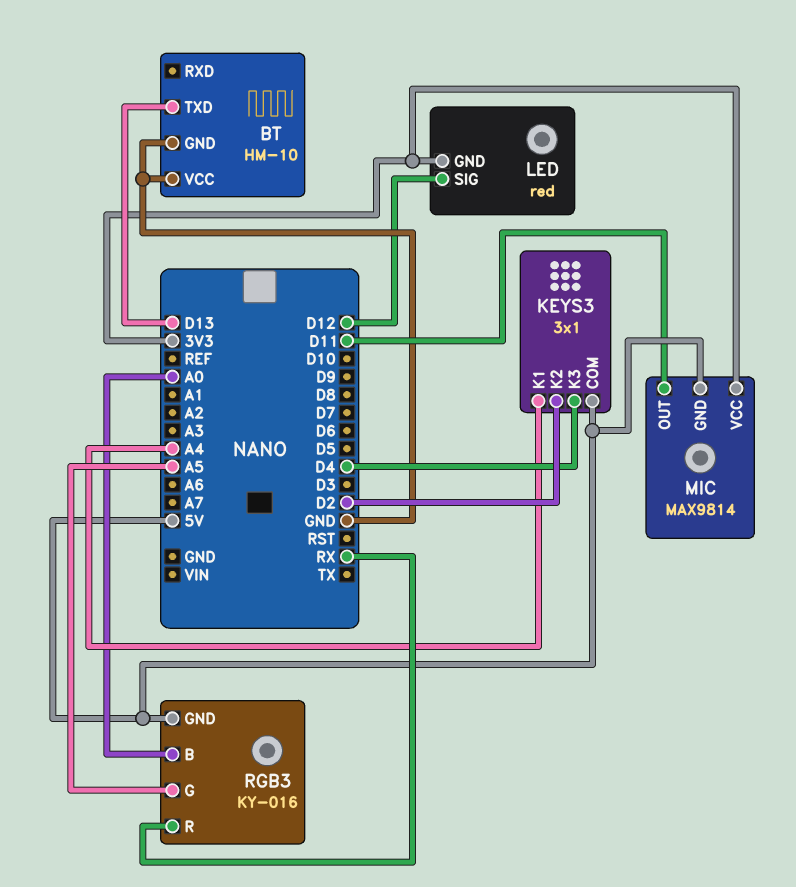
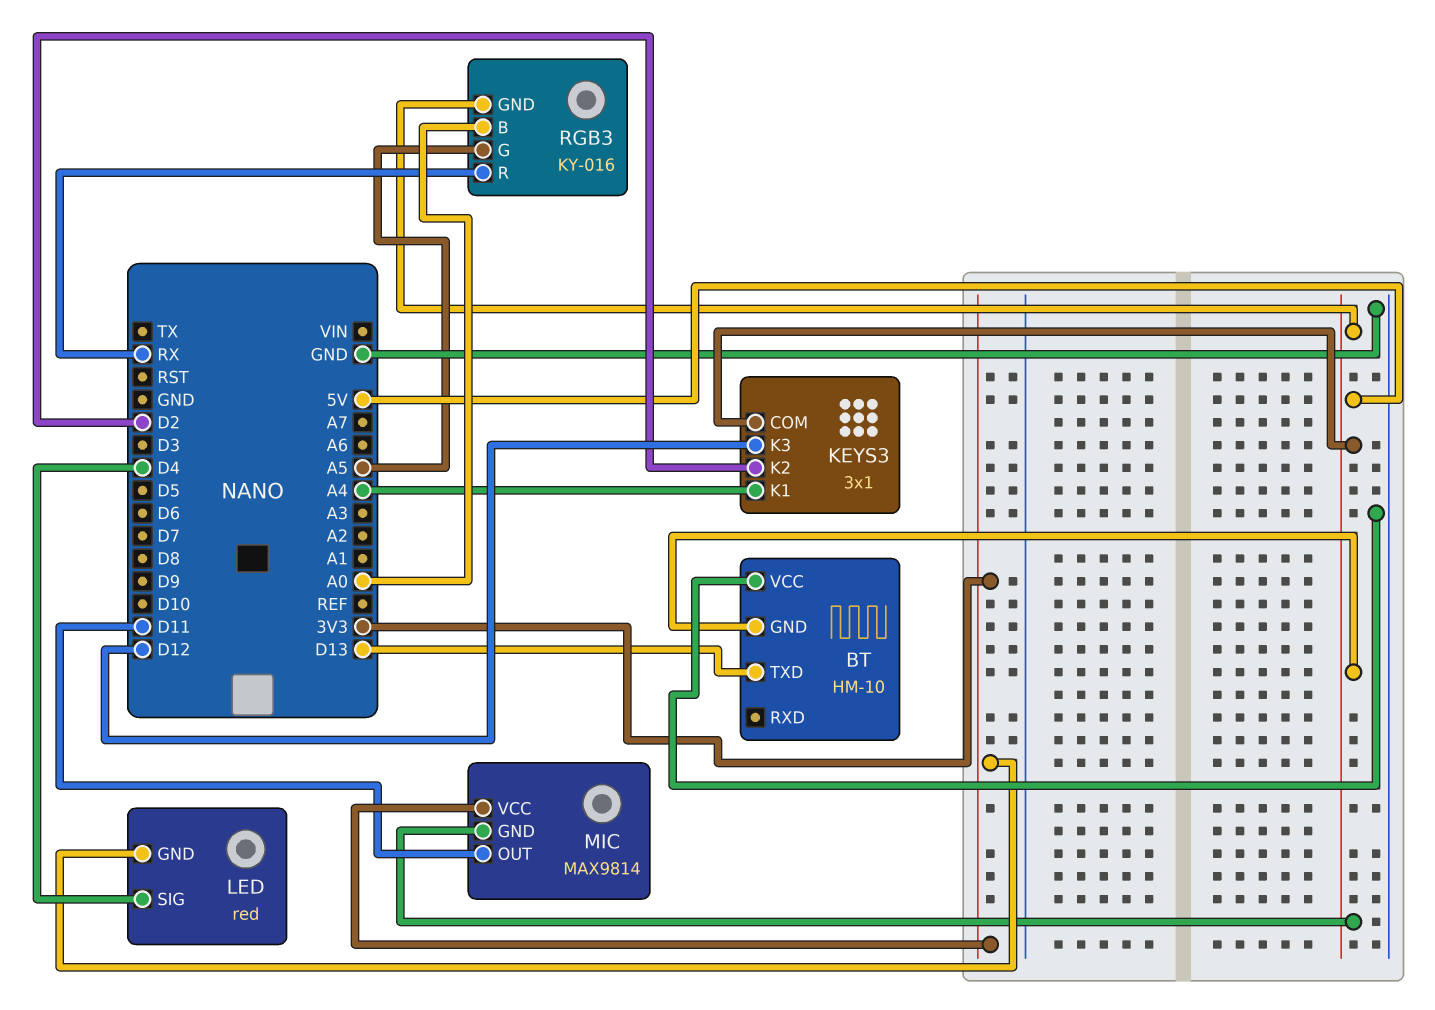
BT pin GND: GND -> 5V
KEYS3 pin K3: D4 -> D12
LED pin SIG: D12 -> D4

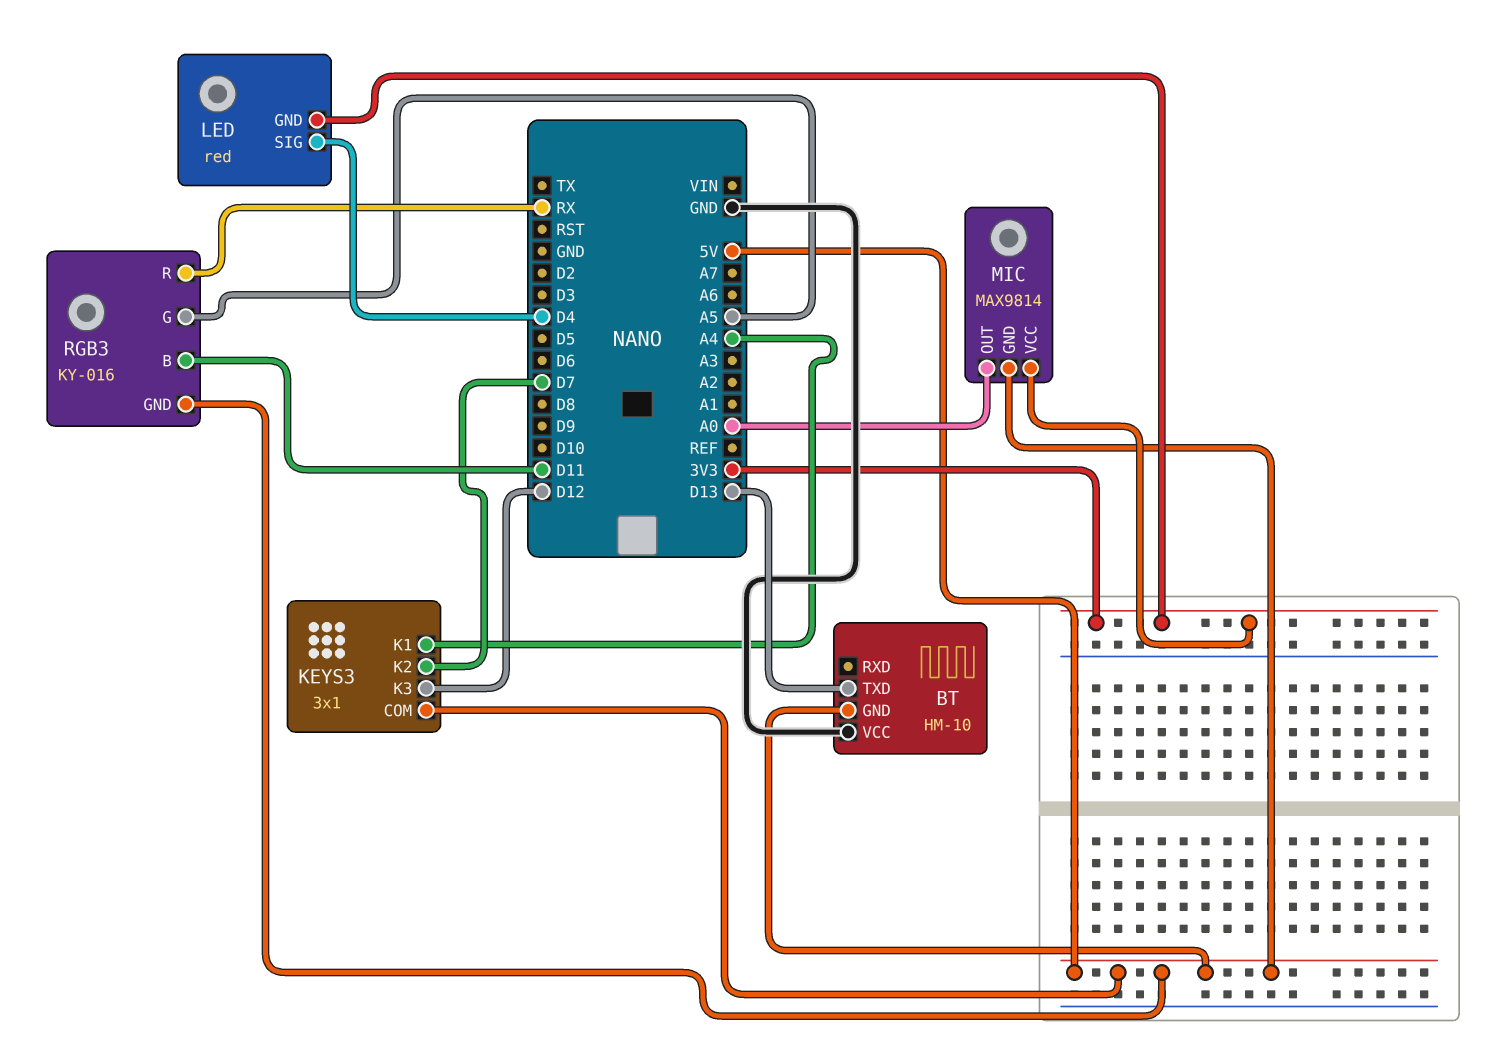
KEYS3 pin K2: D2 -> D7
MIC pin OUT: D11 -> A0
RGB3 pin B: A0 -> D11

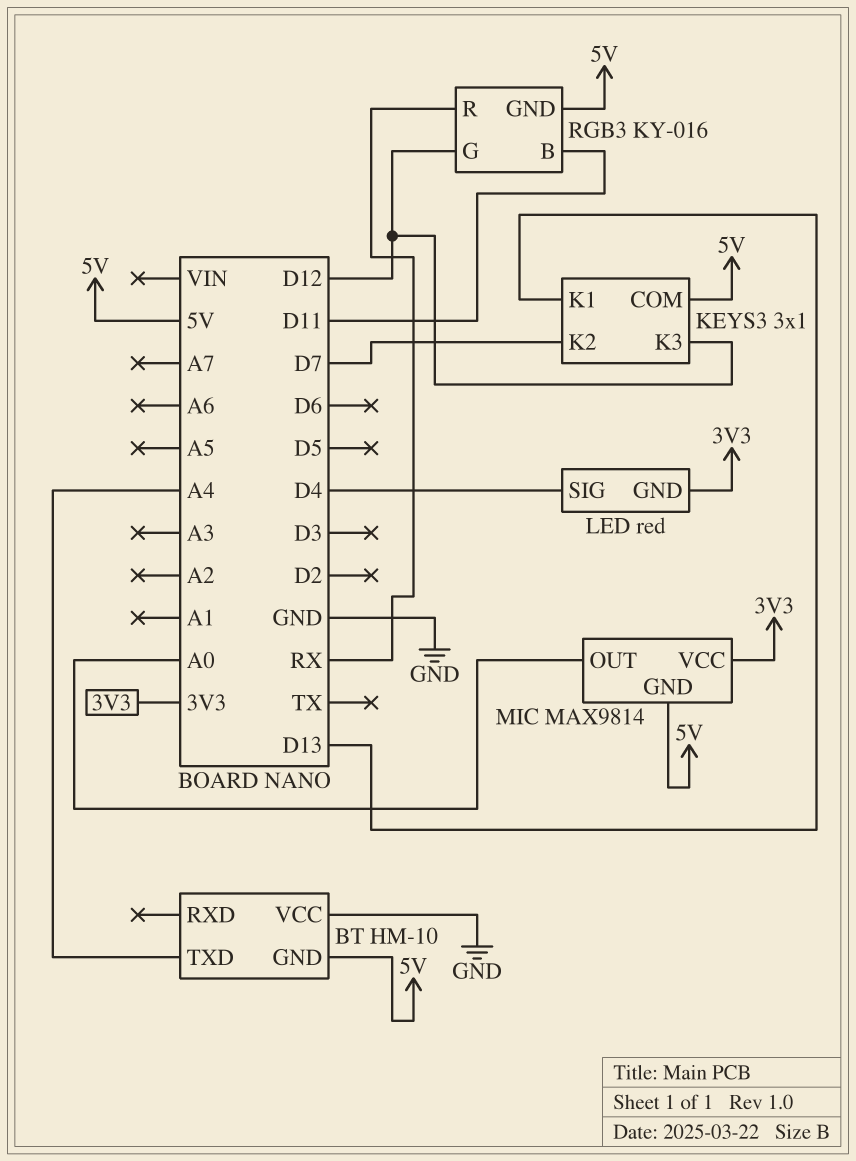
BT pin TXD: D13 -> A4
KEYS3 pin K1: A4 -> D13
RGB3 pin G: A5 -> D12

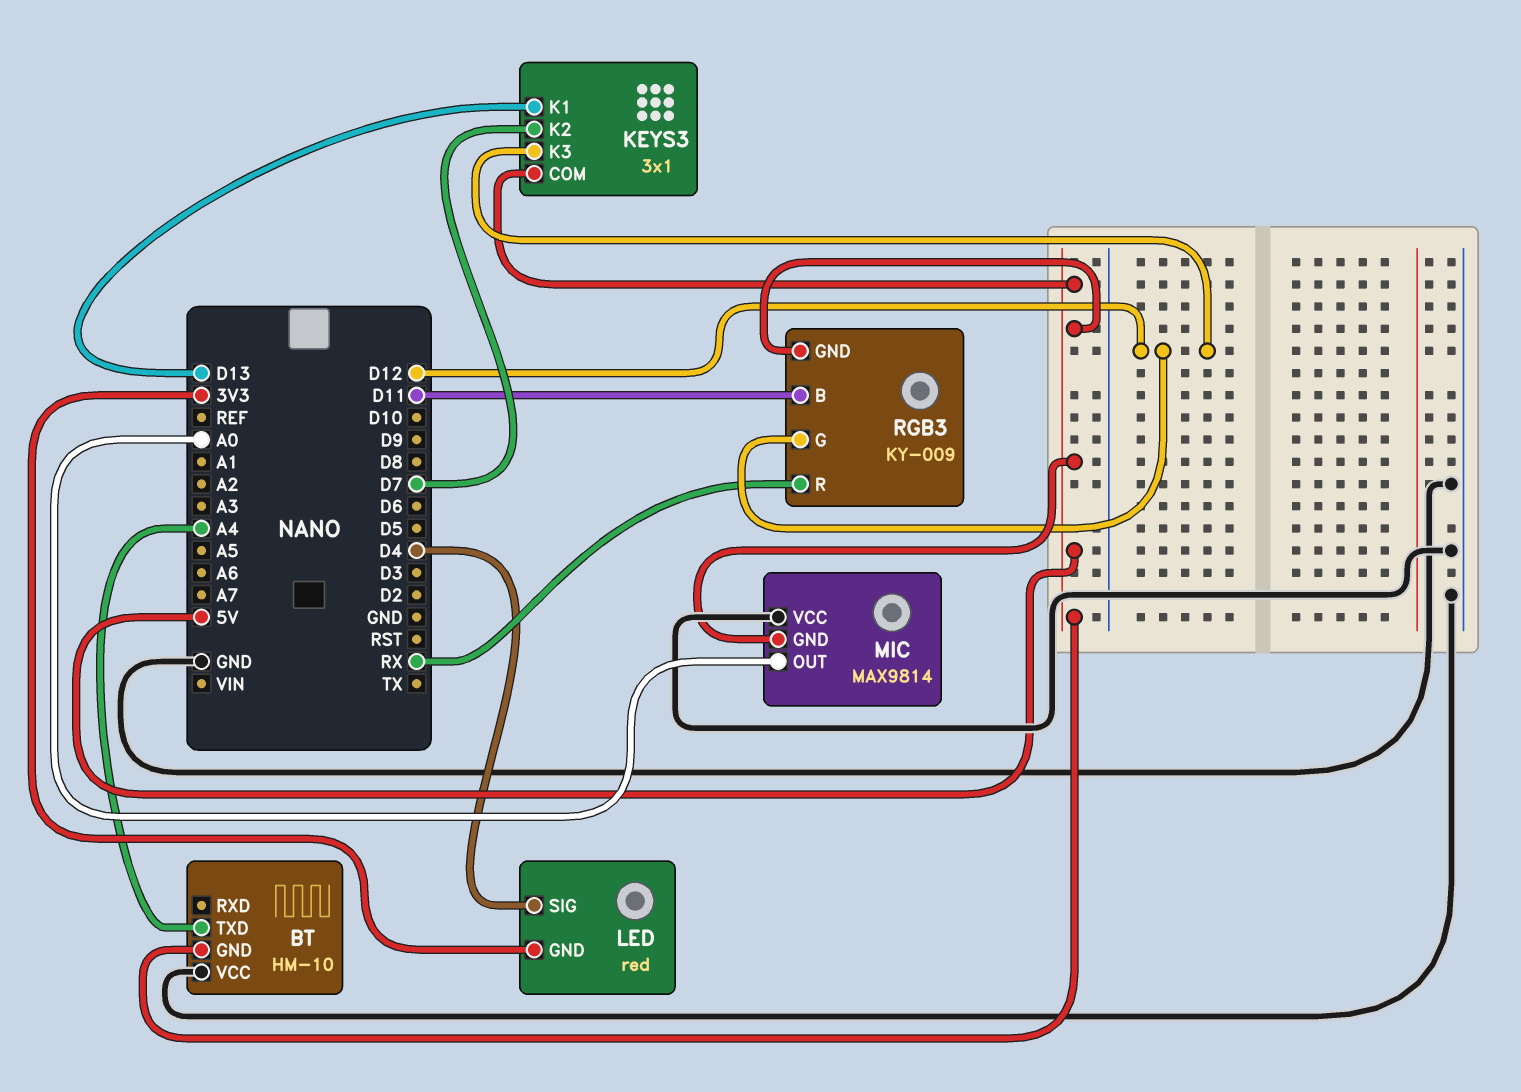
MIC pin VCC: 3V3 -> GND
RGB3: KY-016 -> KY-009

